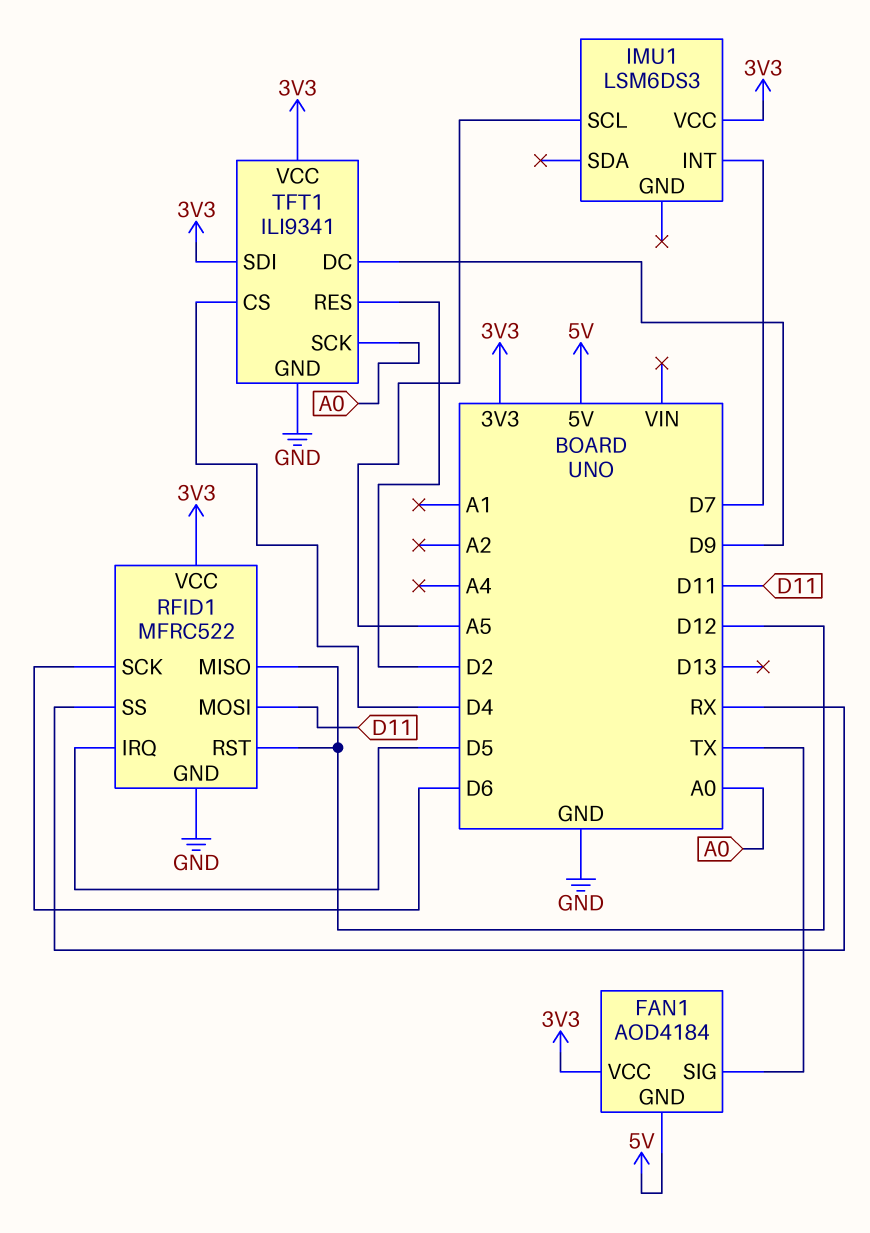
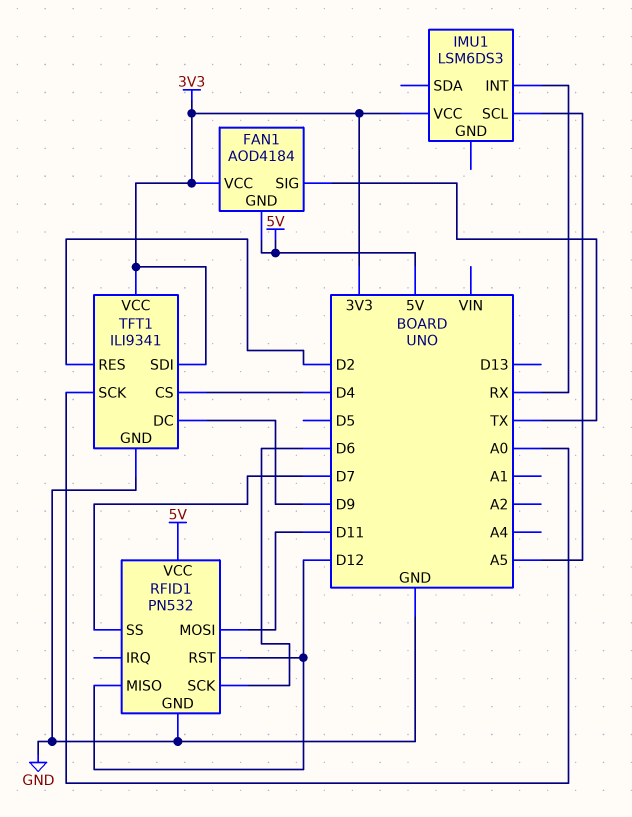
IMU1 pin INT: D7 -> RX
RFID1: MFRC522 -> PN532
RFID1 pin IRQ: D5 -> none
RFID1 pin SS: RX -> D7
RFID1 pin VCC: 3V3 -> 5V

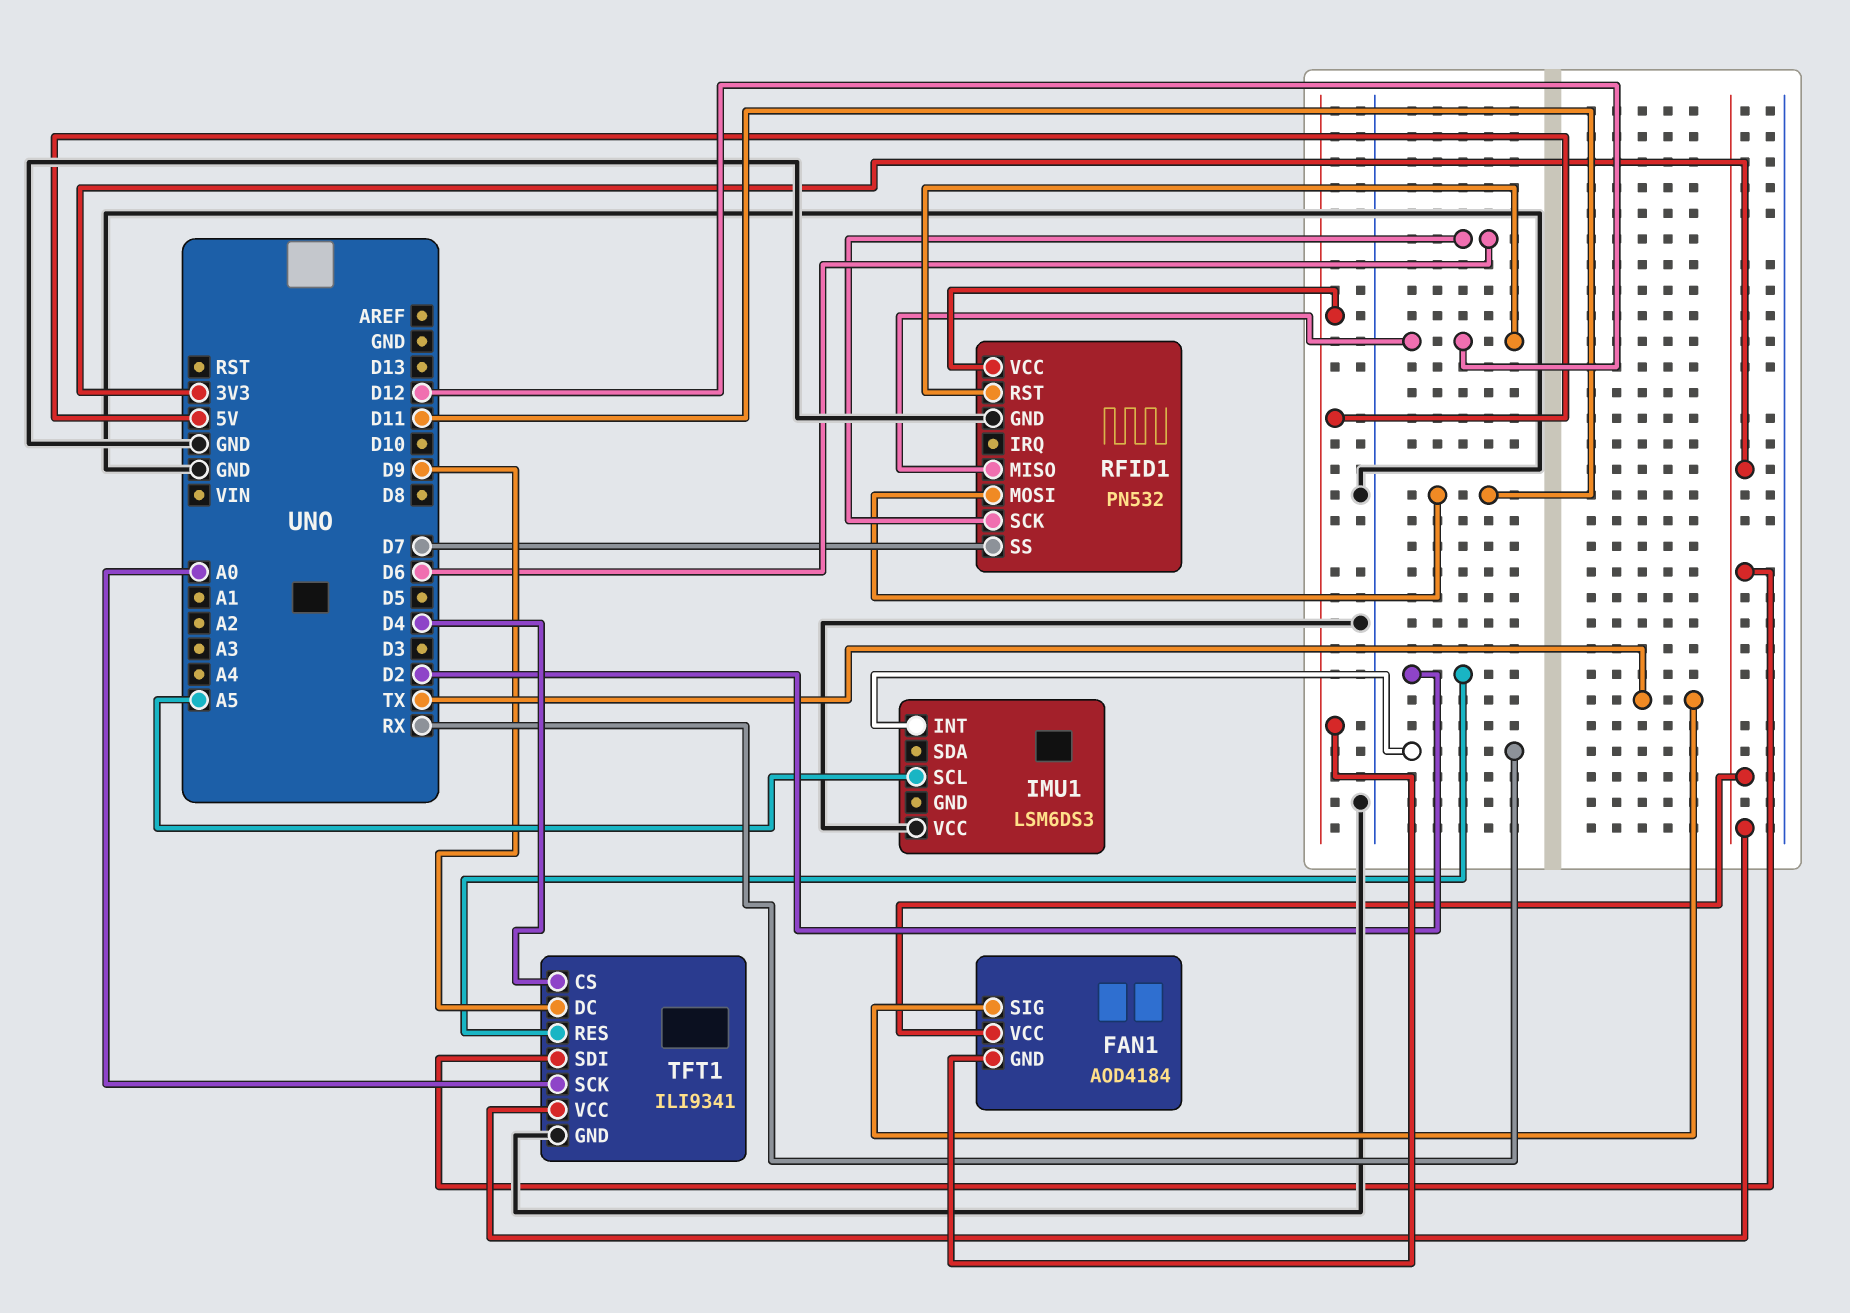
IMU1 pin VCC: 3V3 -> GND

